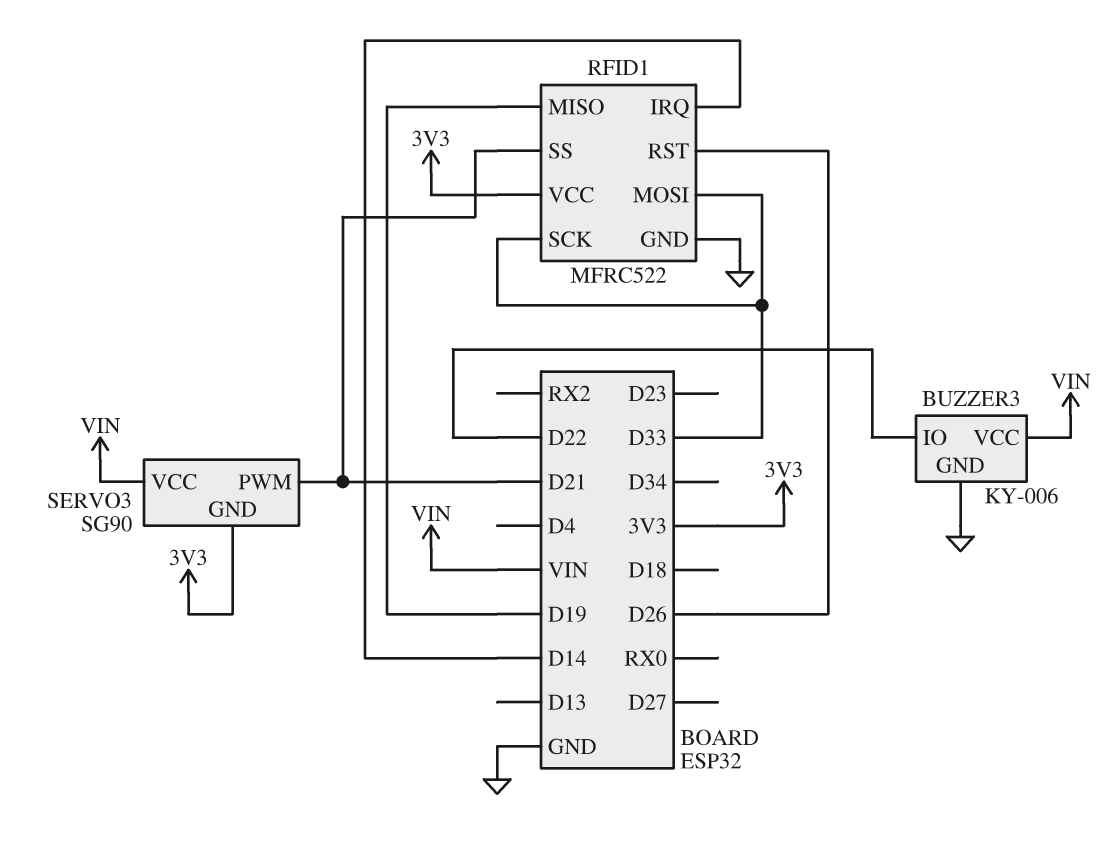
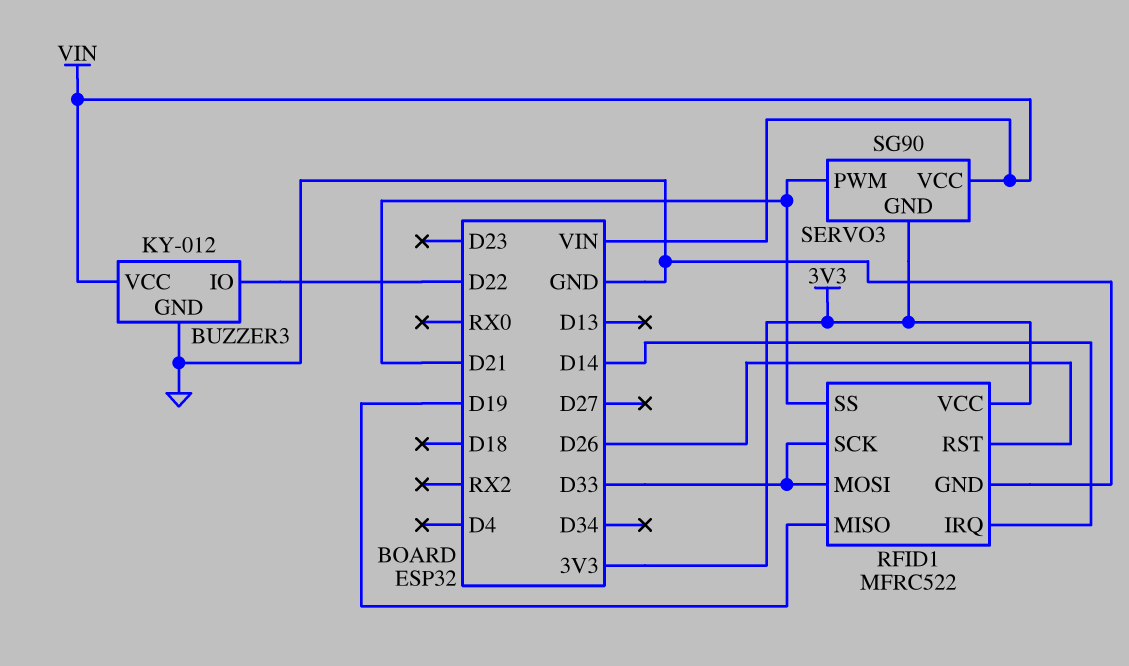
BUZZER3: KY-006 -> KY-012

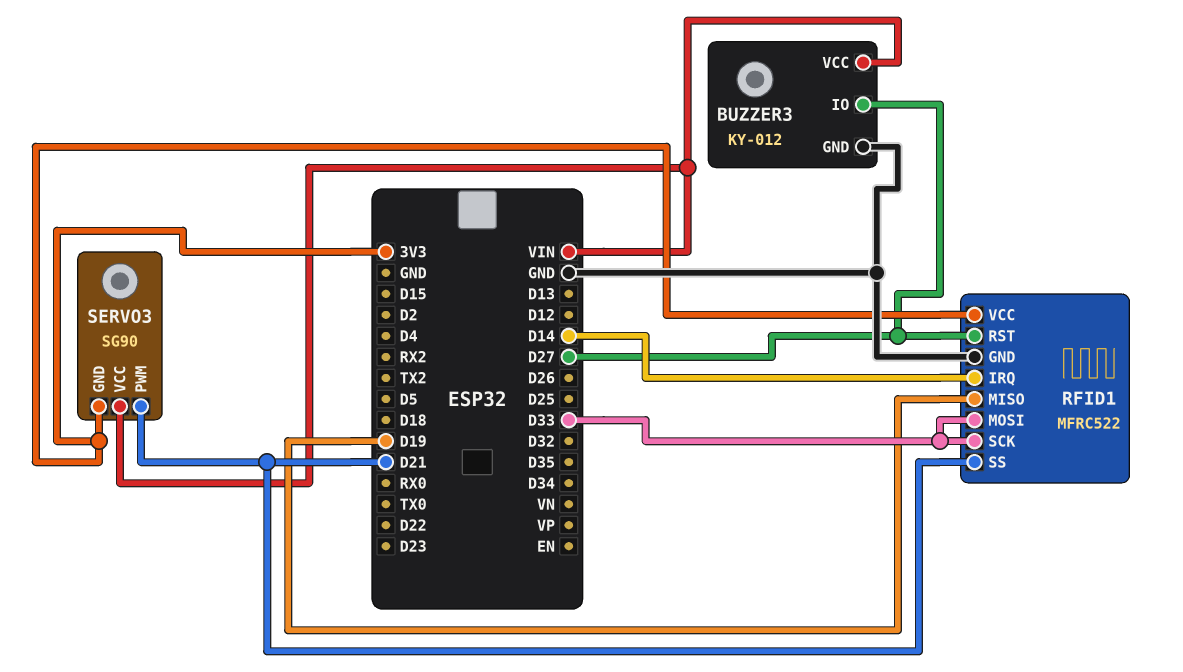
BUZZER3 pin IO: D22 -> D27
RFID1 pin RST: D26 -> D27

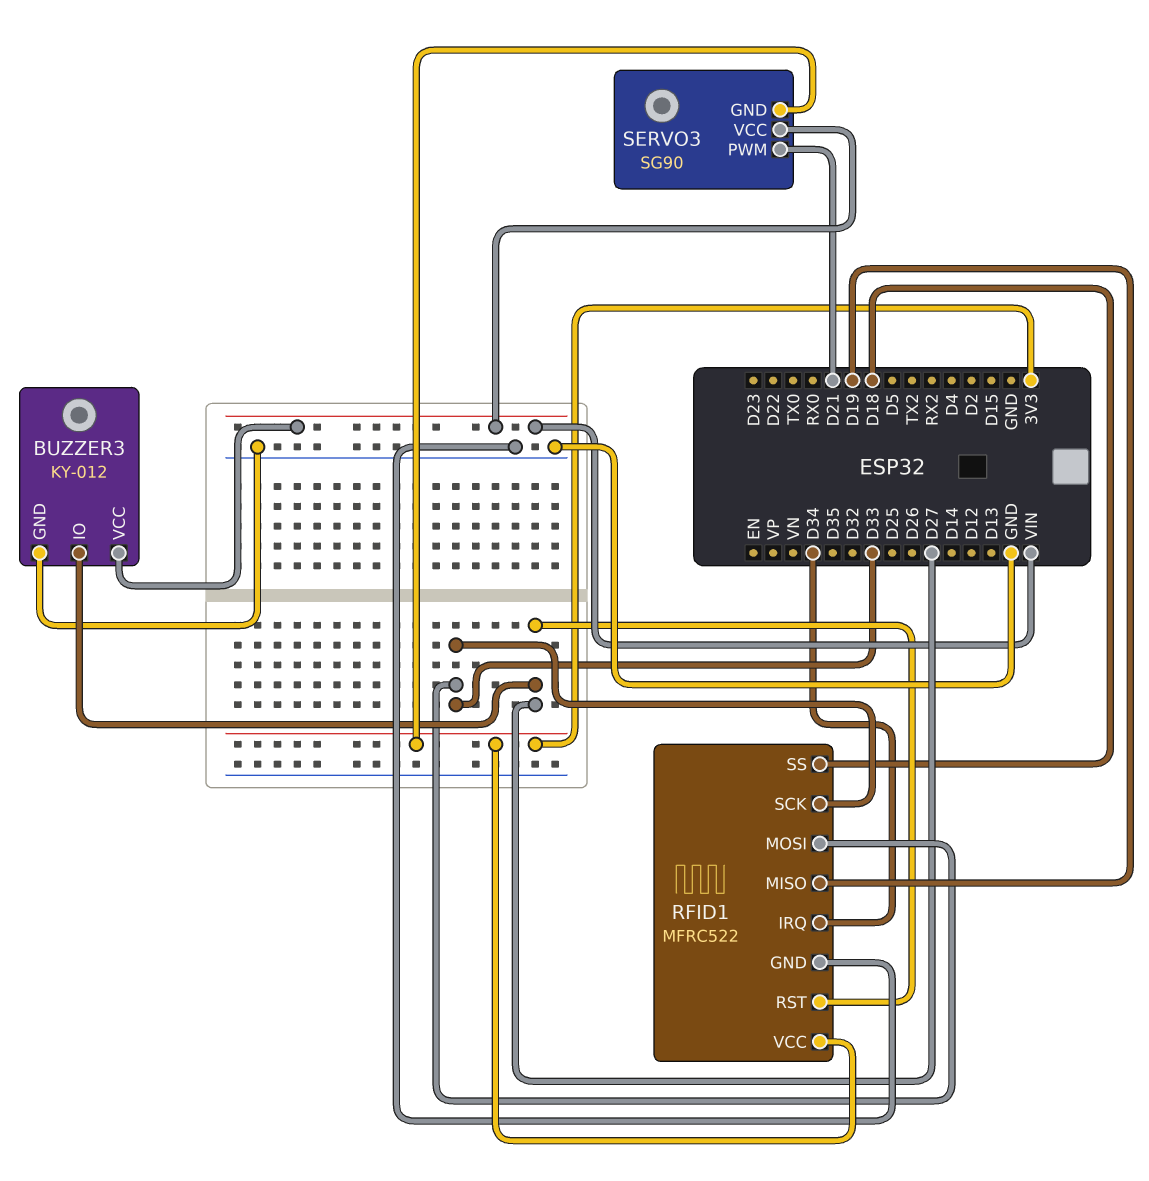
RFID1 pin IRQ: D14 -> D34
RFID1 pin SS: D21 -> D18

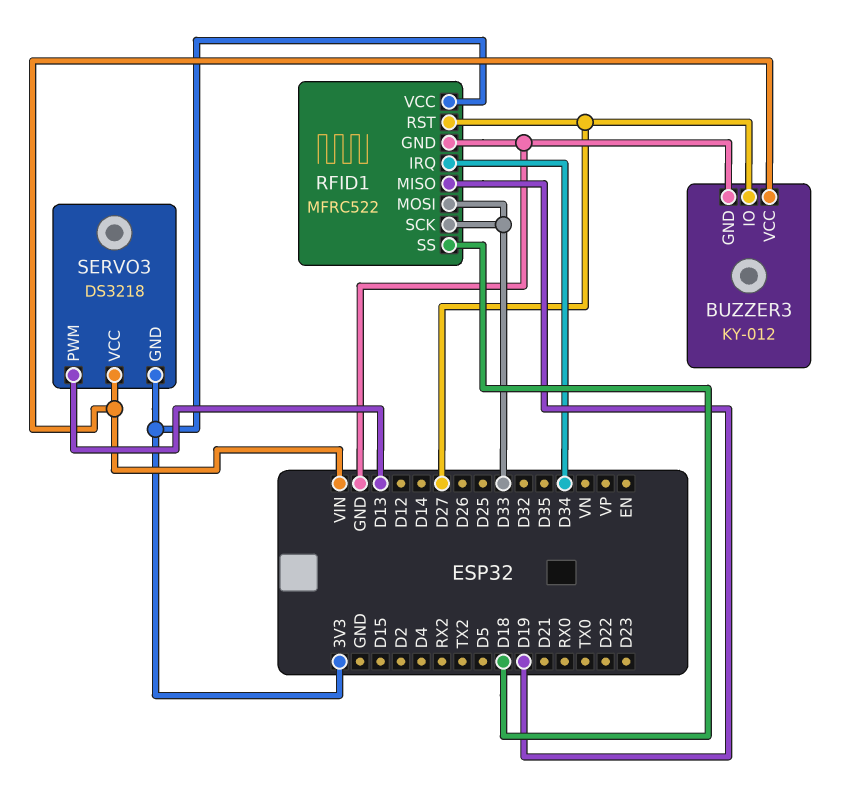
SERVO3: SG90 -> DS3218
SERVO3 pin PWM: D21 -> D13

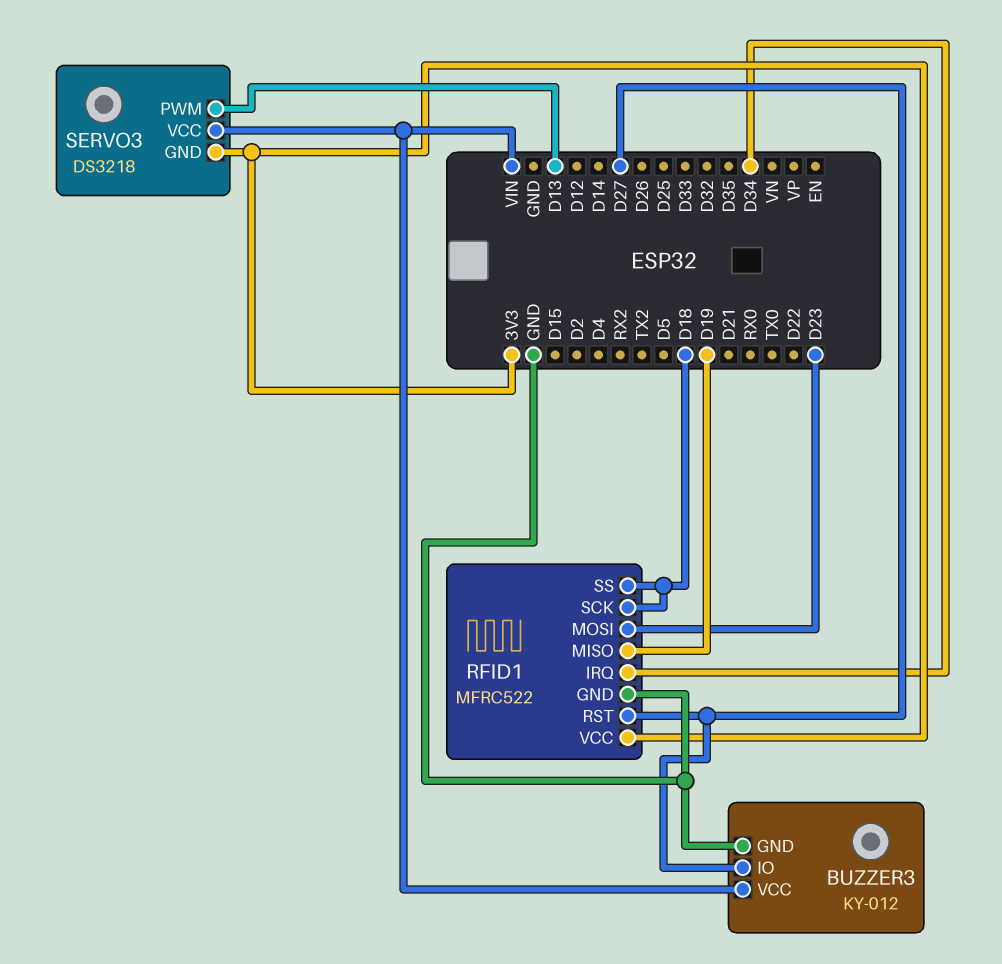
RFID1 pin MOSI: D33 -> D23
RFID1 pin SCK: D33 -> D18

